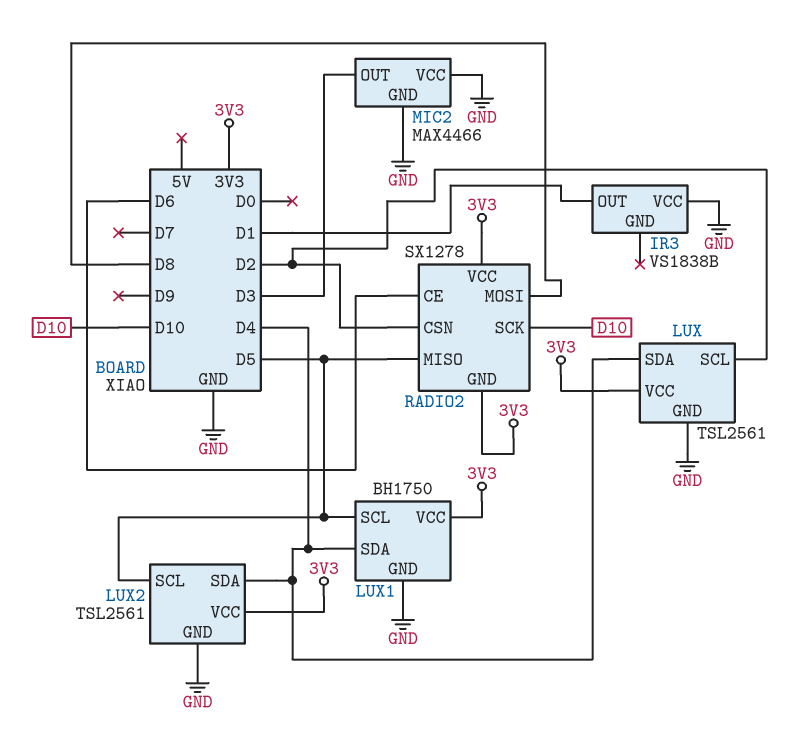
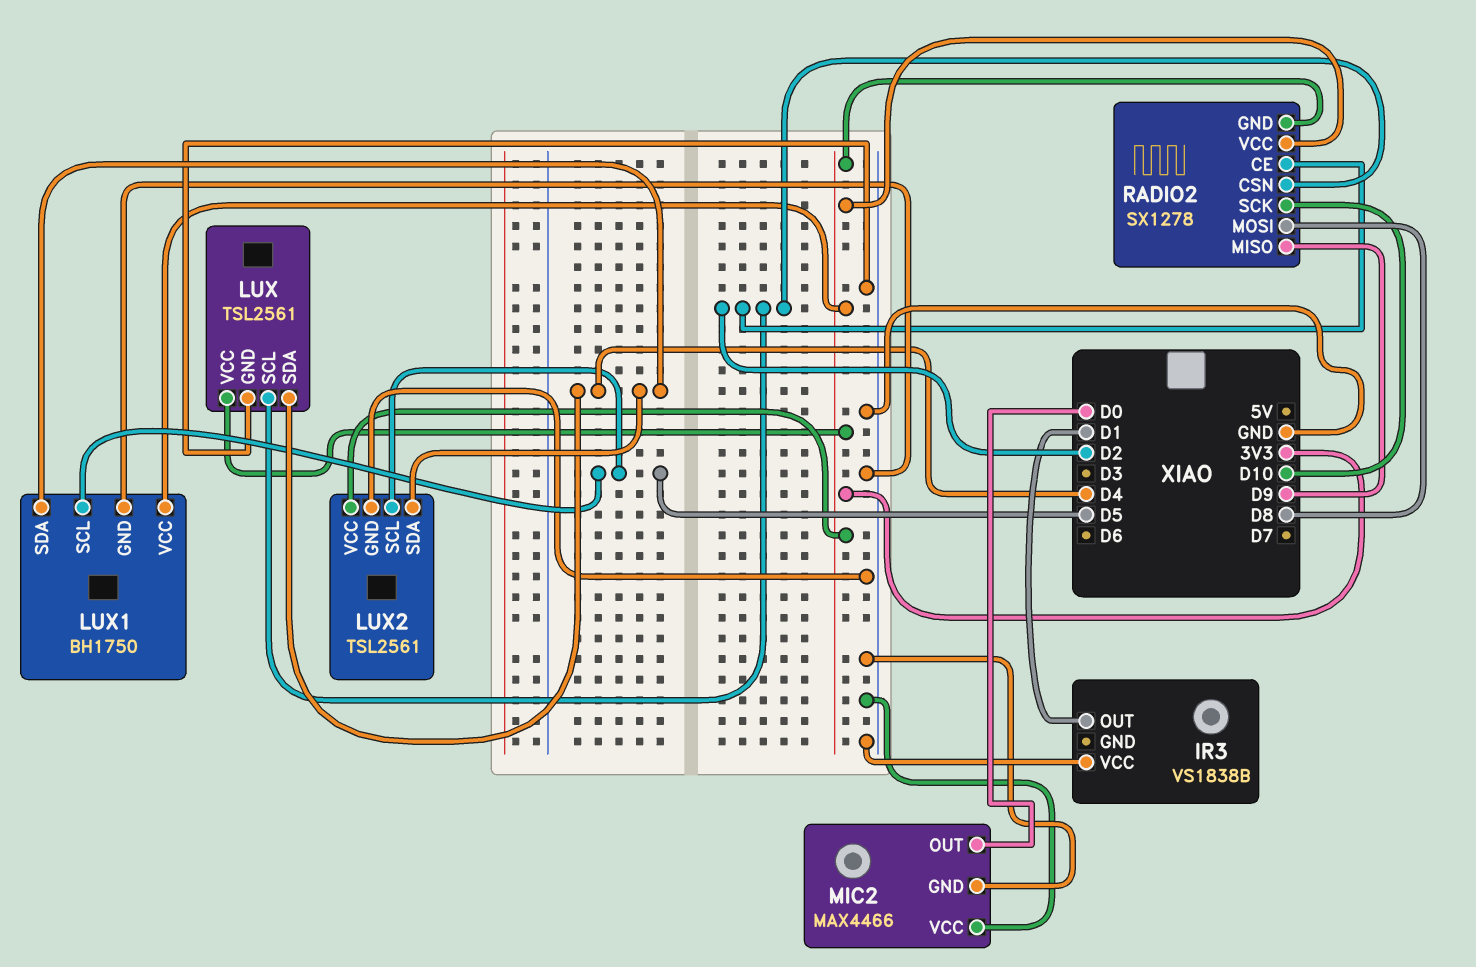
MIC2 pin OUT: D3 -> D0
RADIO2 pin CE: D6 -> D2
RADIO2 pin MISO: D5 -> D9

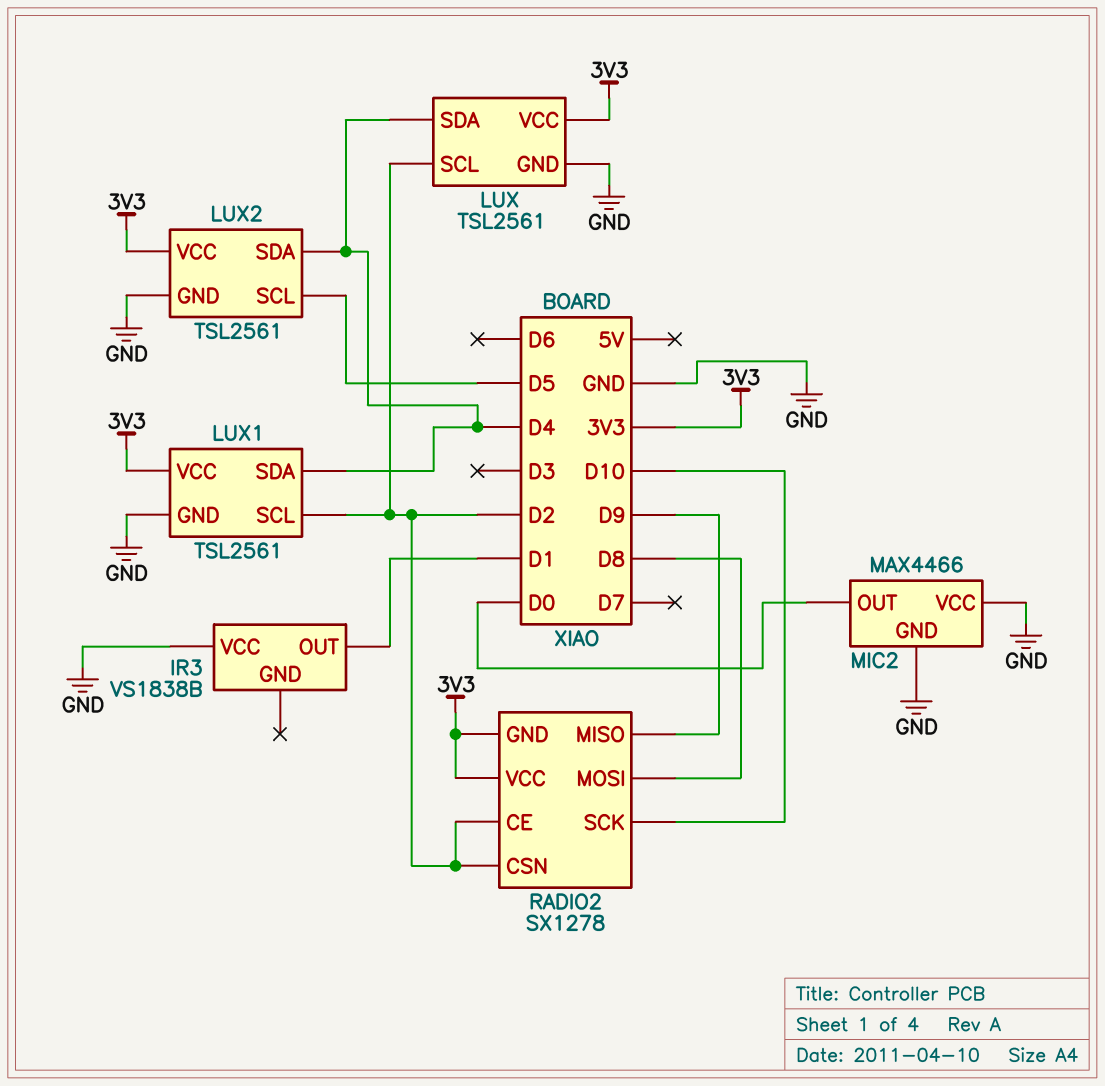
LUX1: BH1750 -> TSL2561
LUX1 pin SCL: D5 -> D2

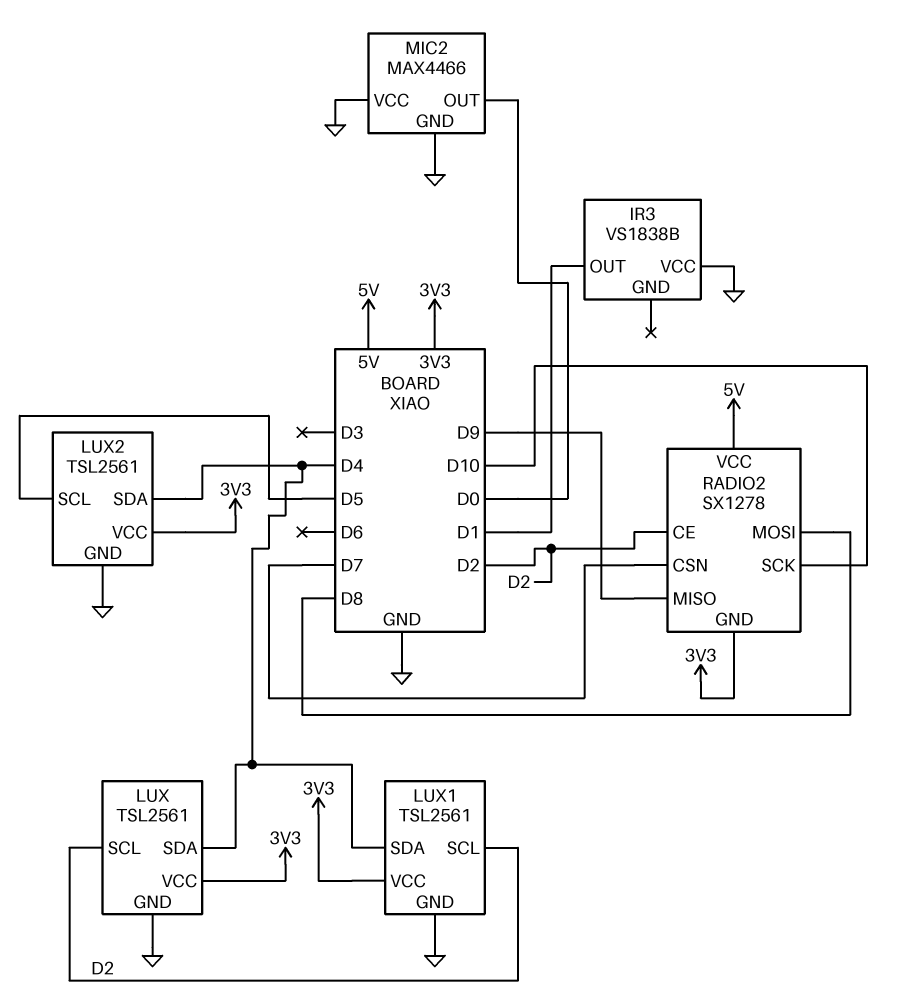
RADIO2 pin CSN: D2 -> D7
RADIO2 pin VCC: 3V3 -> 5V

